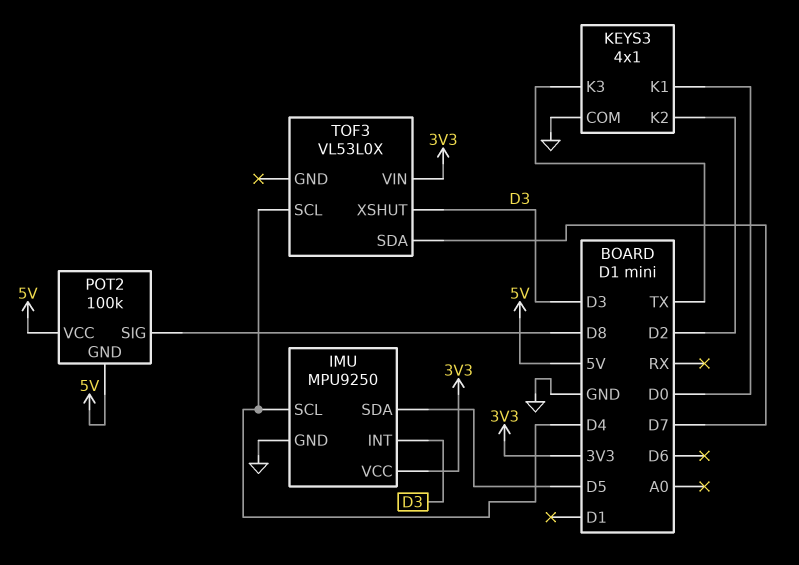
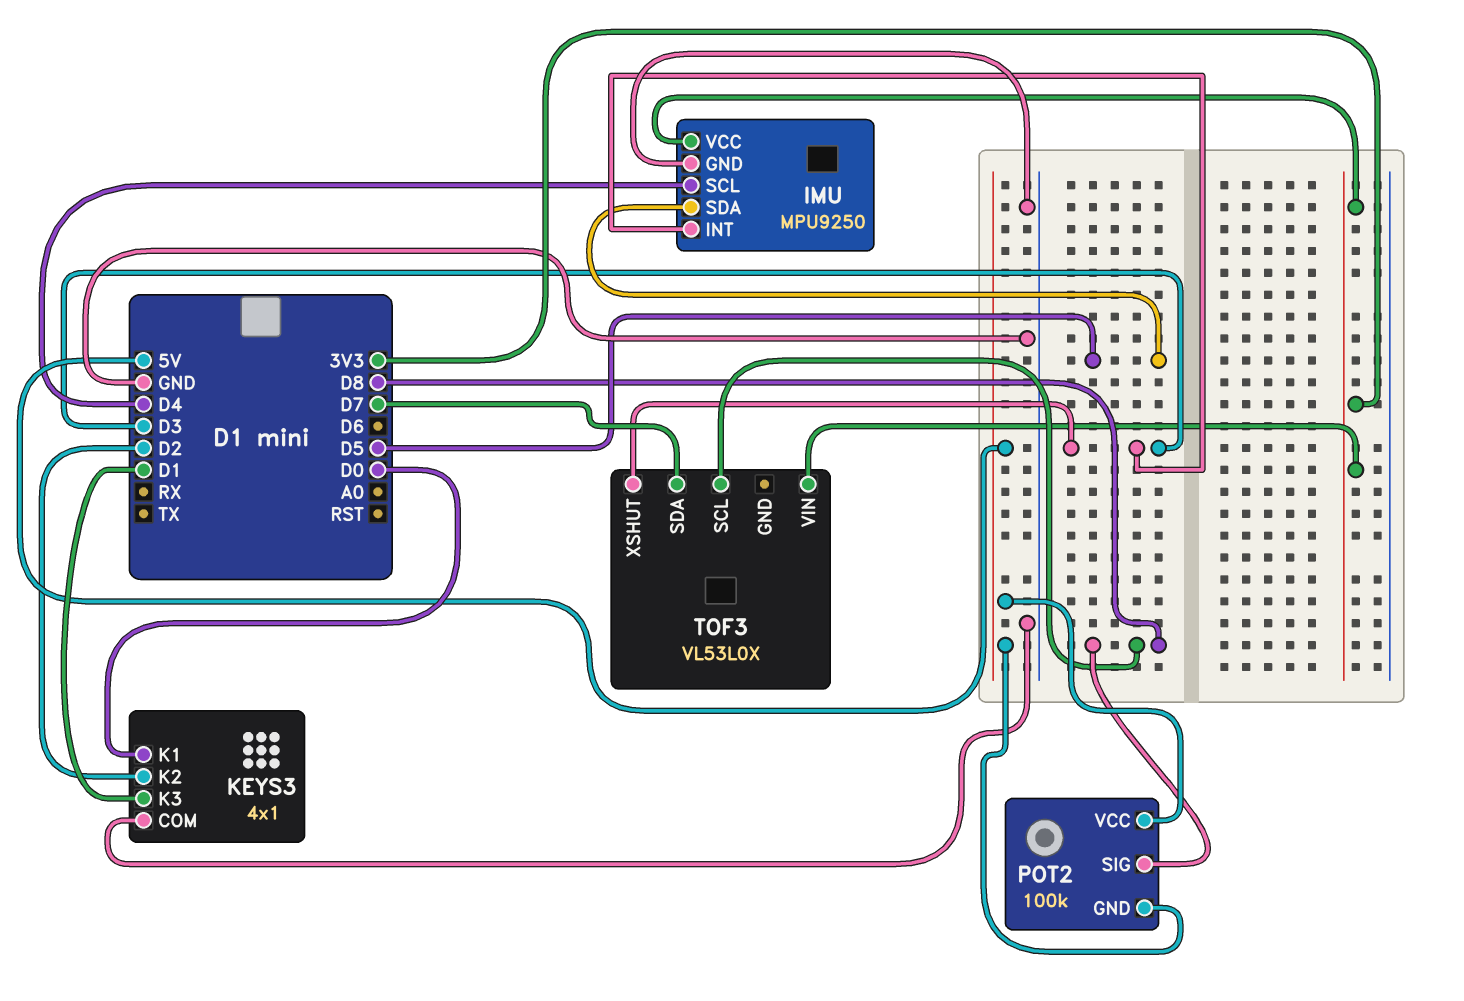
KEYS3 pin K3: TX -> D1
TOF3 pin SCL: D4 -> D8

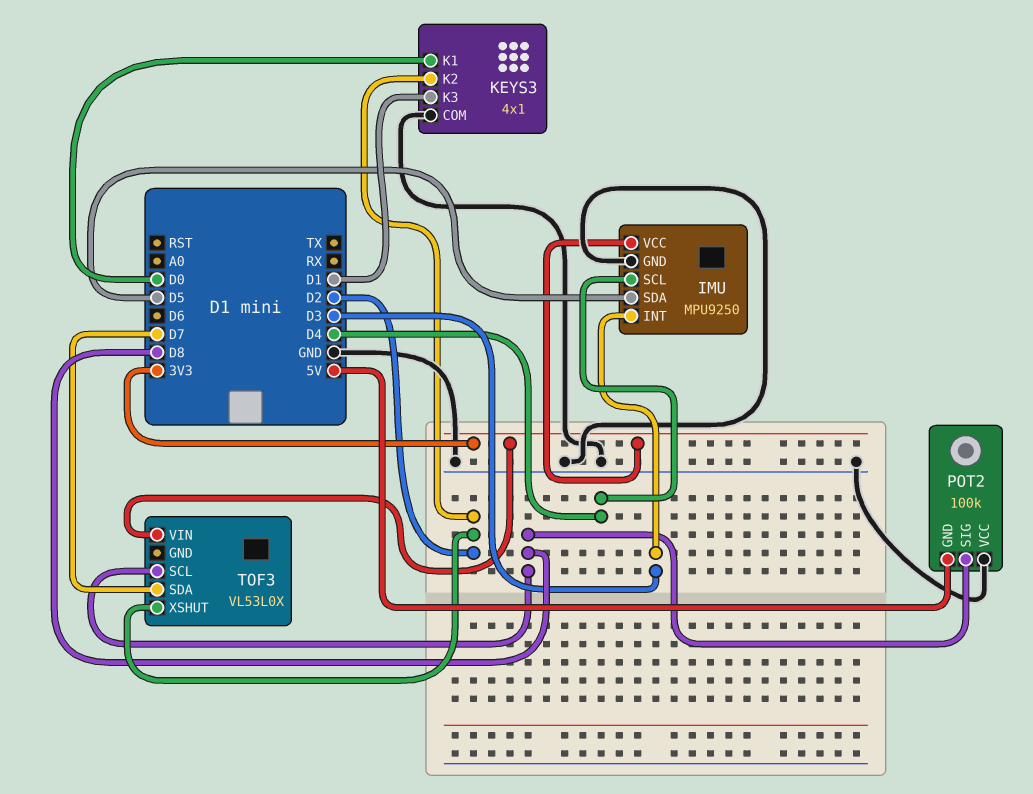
POT2 pin VCC: 5V -> GND
TOF3 pin XSHUT: D3 -> D2

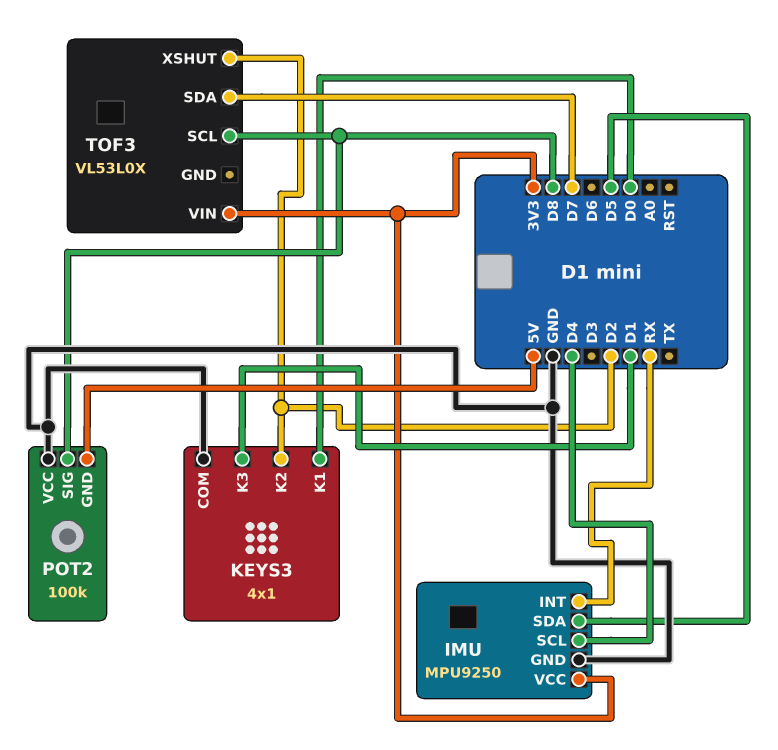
IMU pin INT: D3 -> RX

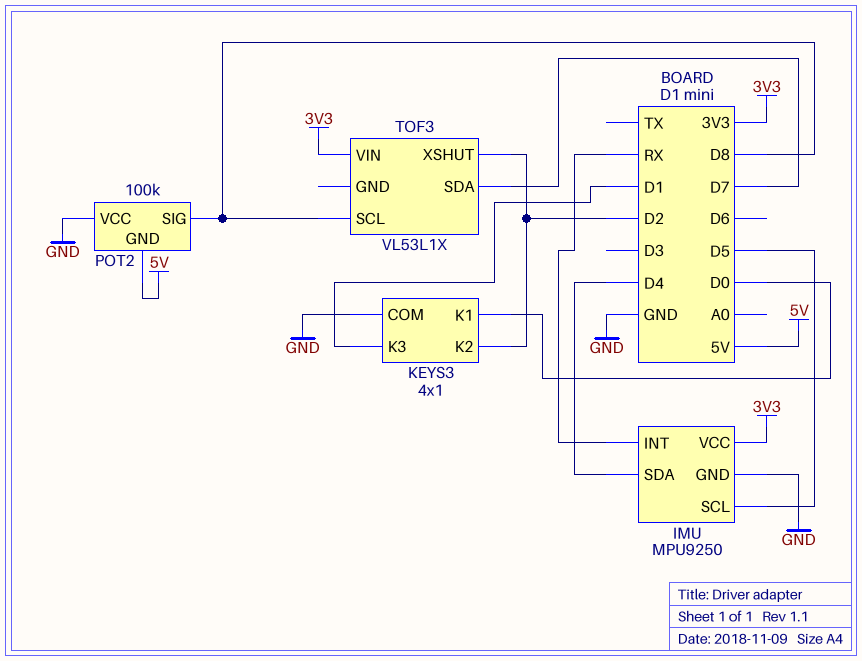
IMU pin SCL: D4 -> D5
IMU pin SDA: D5 -> D4
TOF3: VL53L0X -> VL53L1X

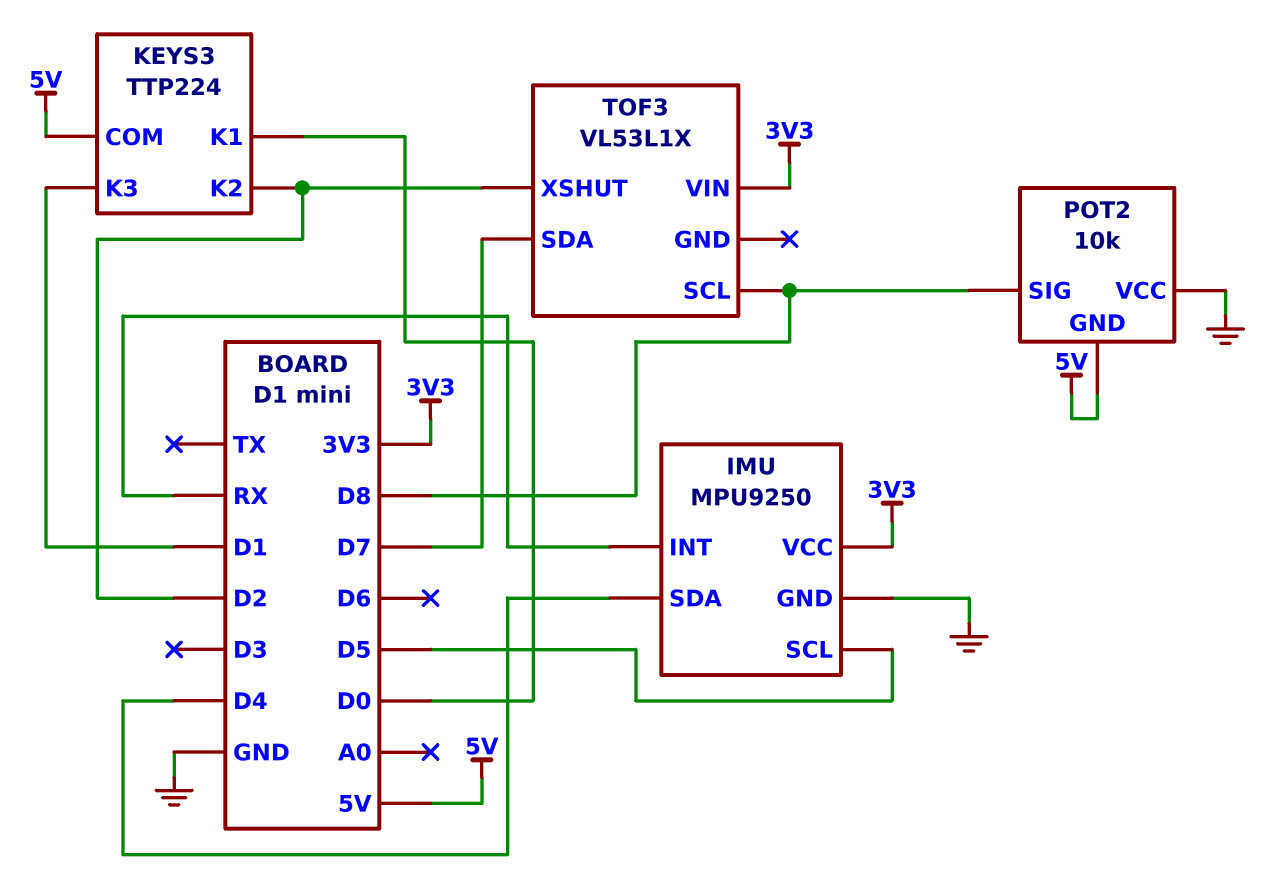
KEYS3: 4x1 -> TTP224
KEYS3 pin COM: GND -> 5V
POT2: 100k -> 10k

